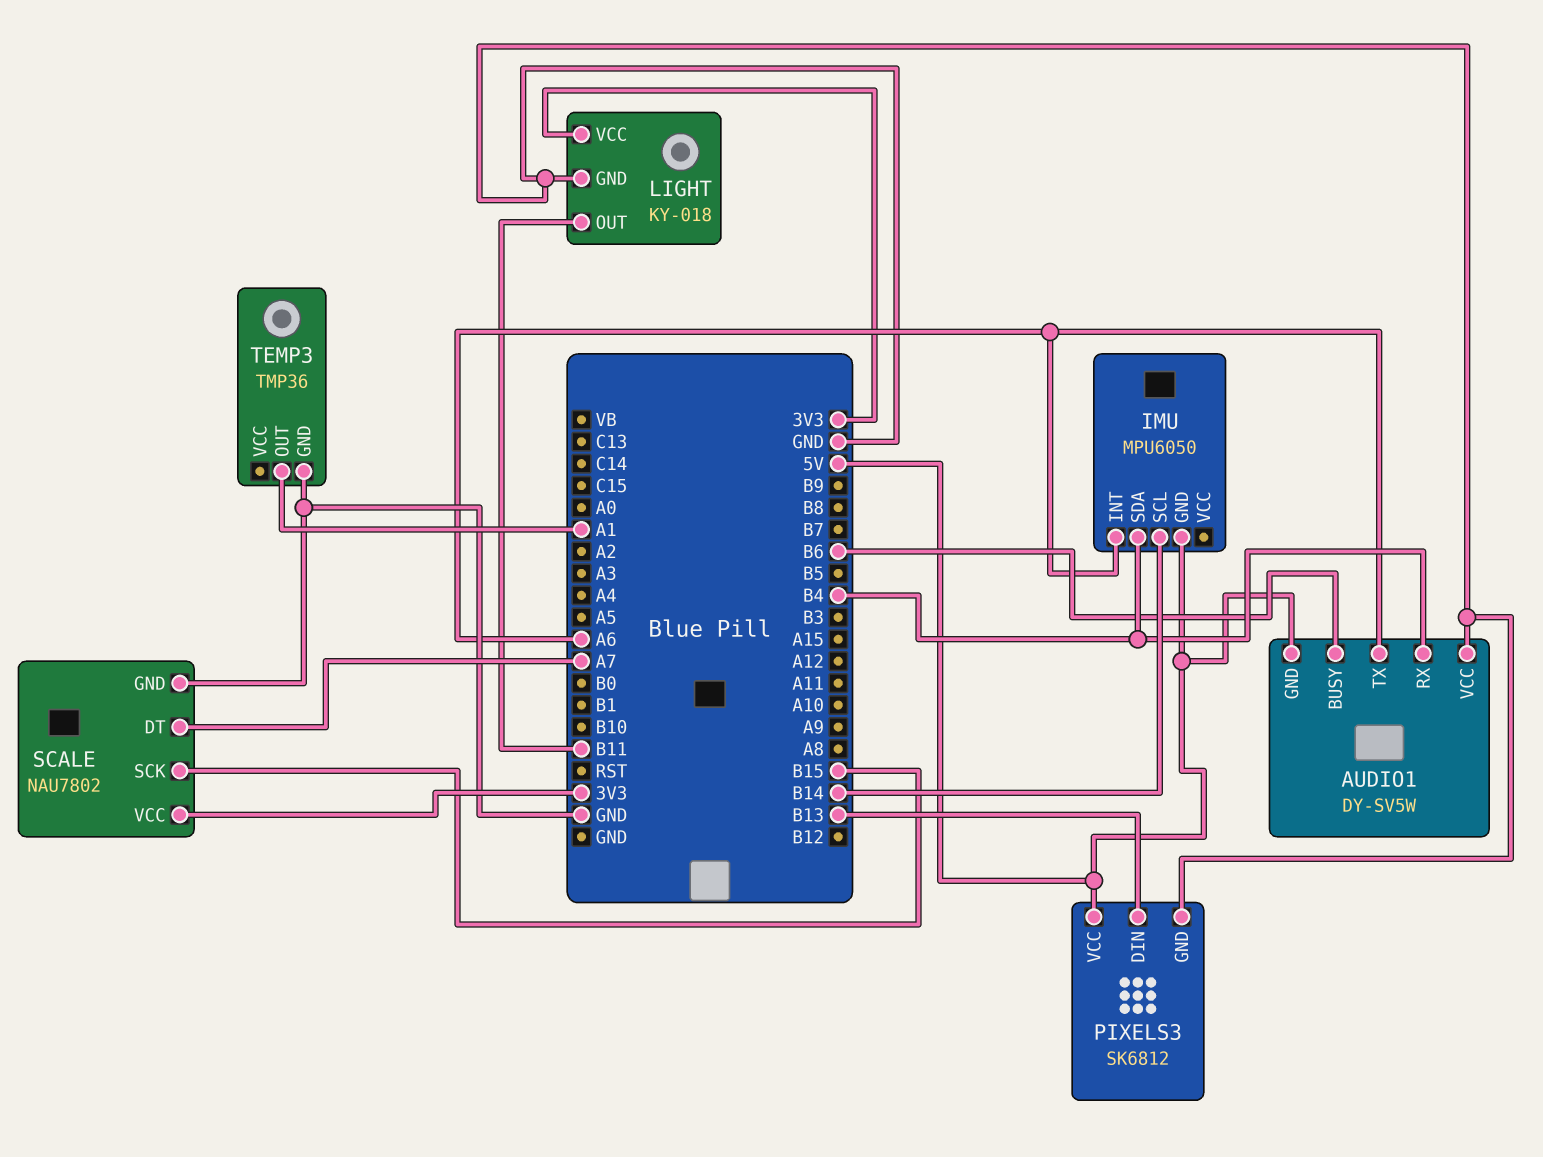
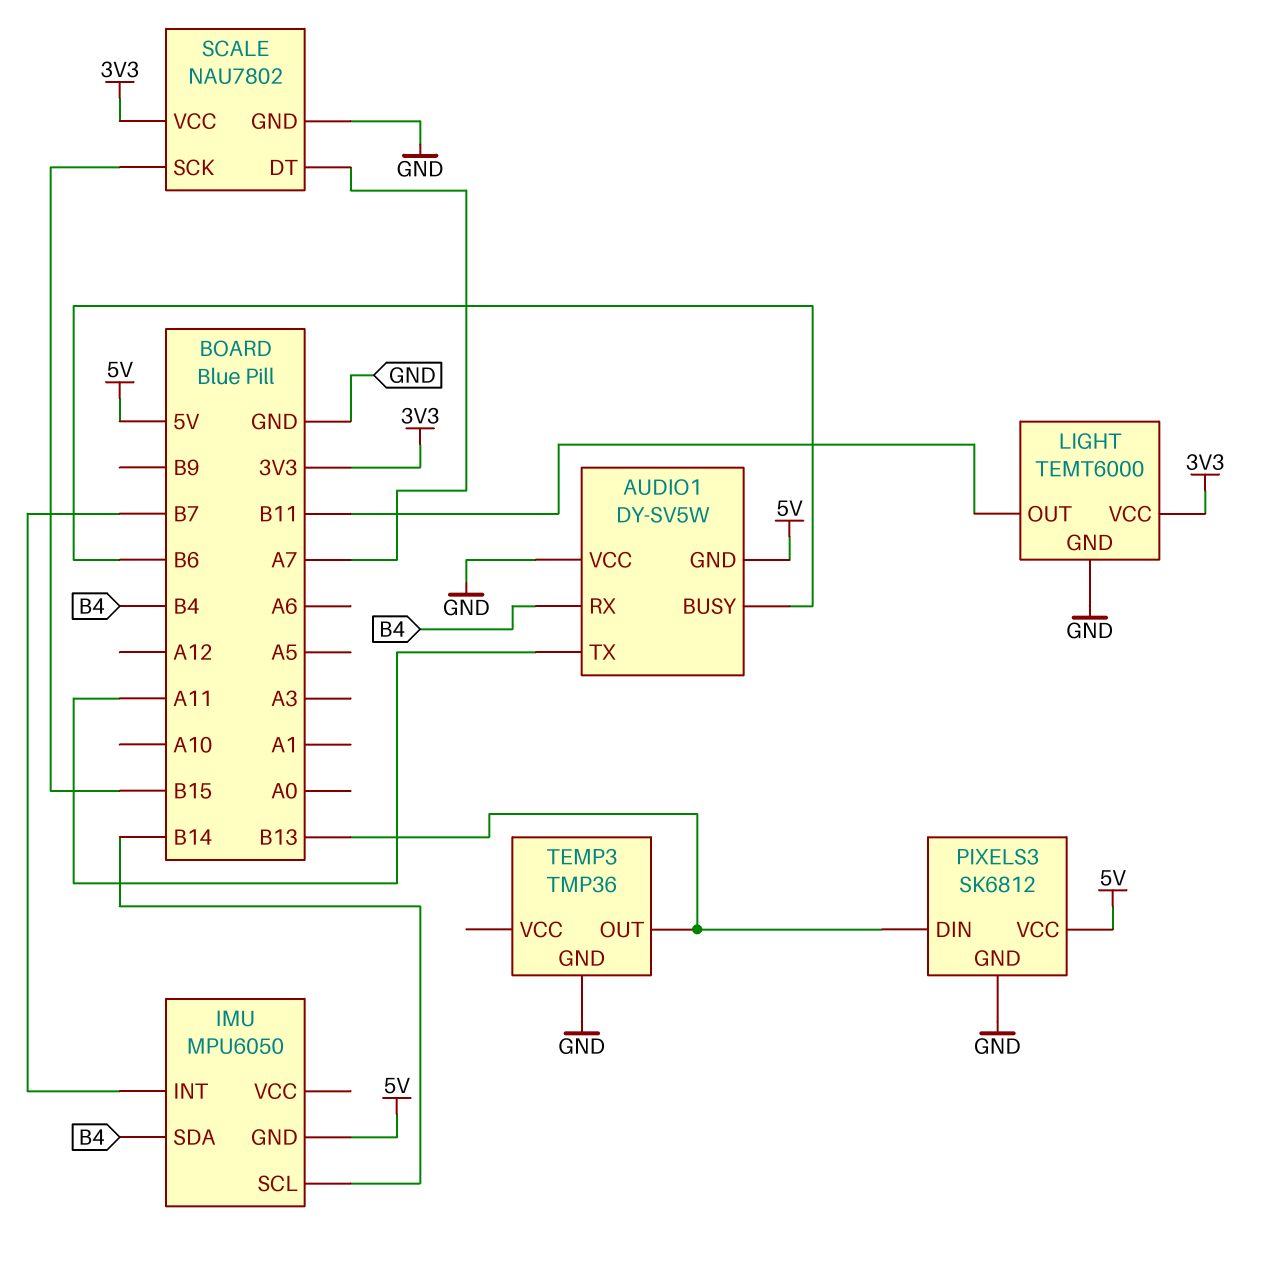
AUDIO1 pin TX: A6 -> A11
IMU pin INT: A6 -> B7
LIGHT: KY-018 -> TEMT6000
TEMP3 pin OUT: A1 -> B13

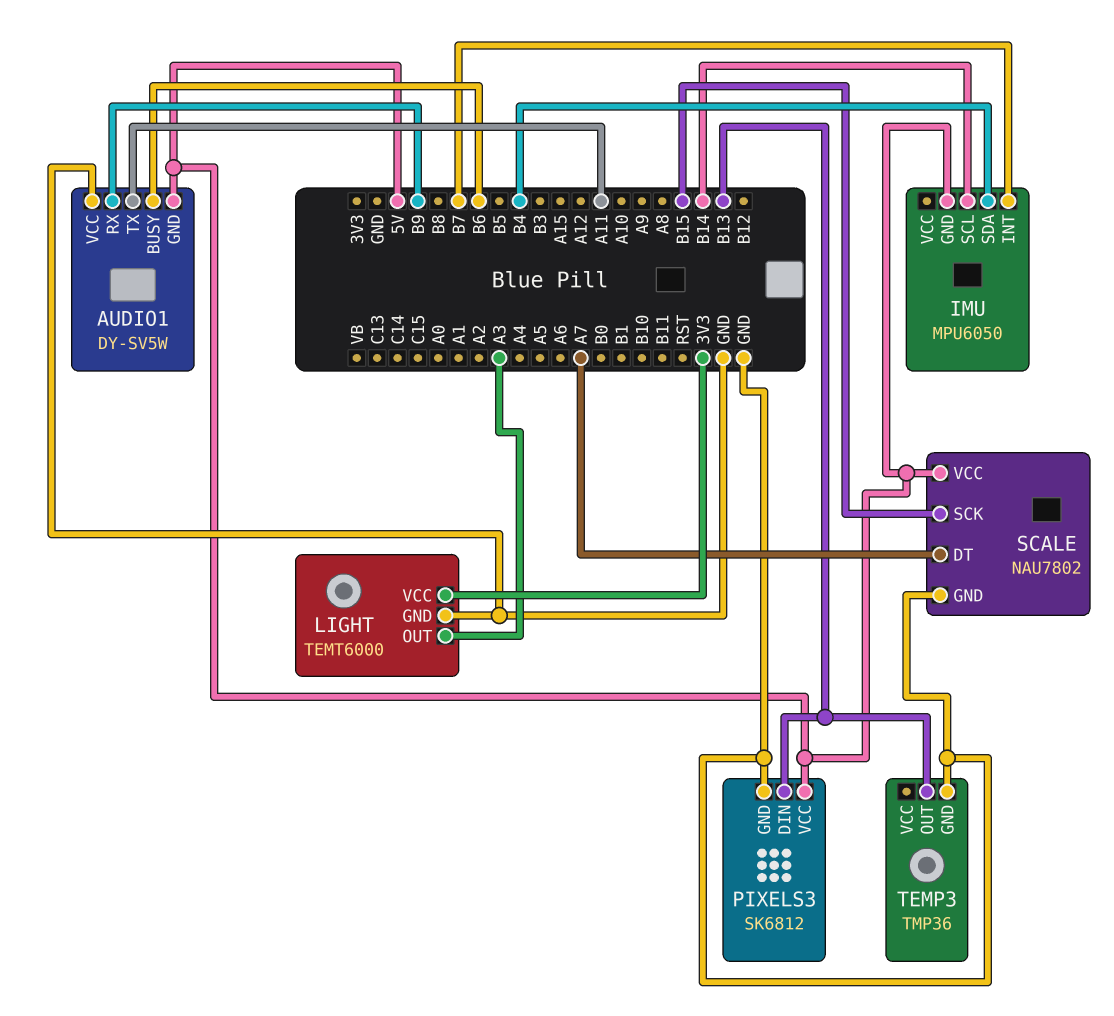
AUDIO1 pin RX: B4 -> B9
LIGHT pin OUT: B11 -> A3
SCALE pin VCC: 3V3 -> 5V

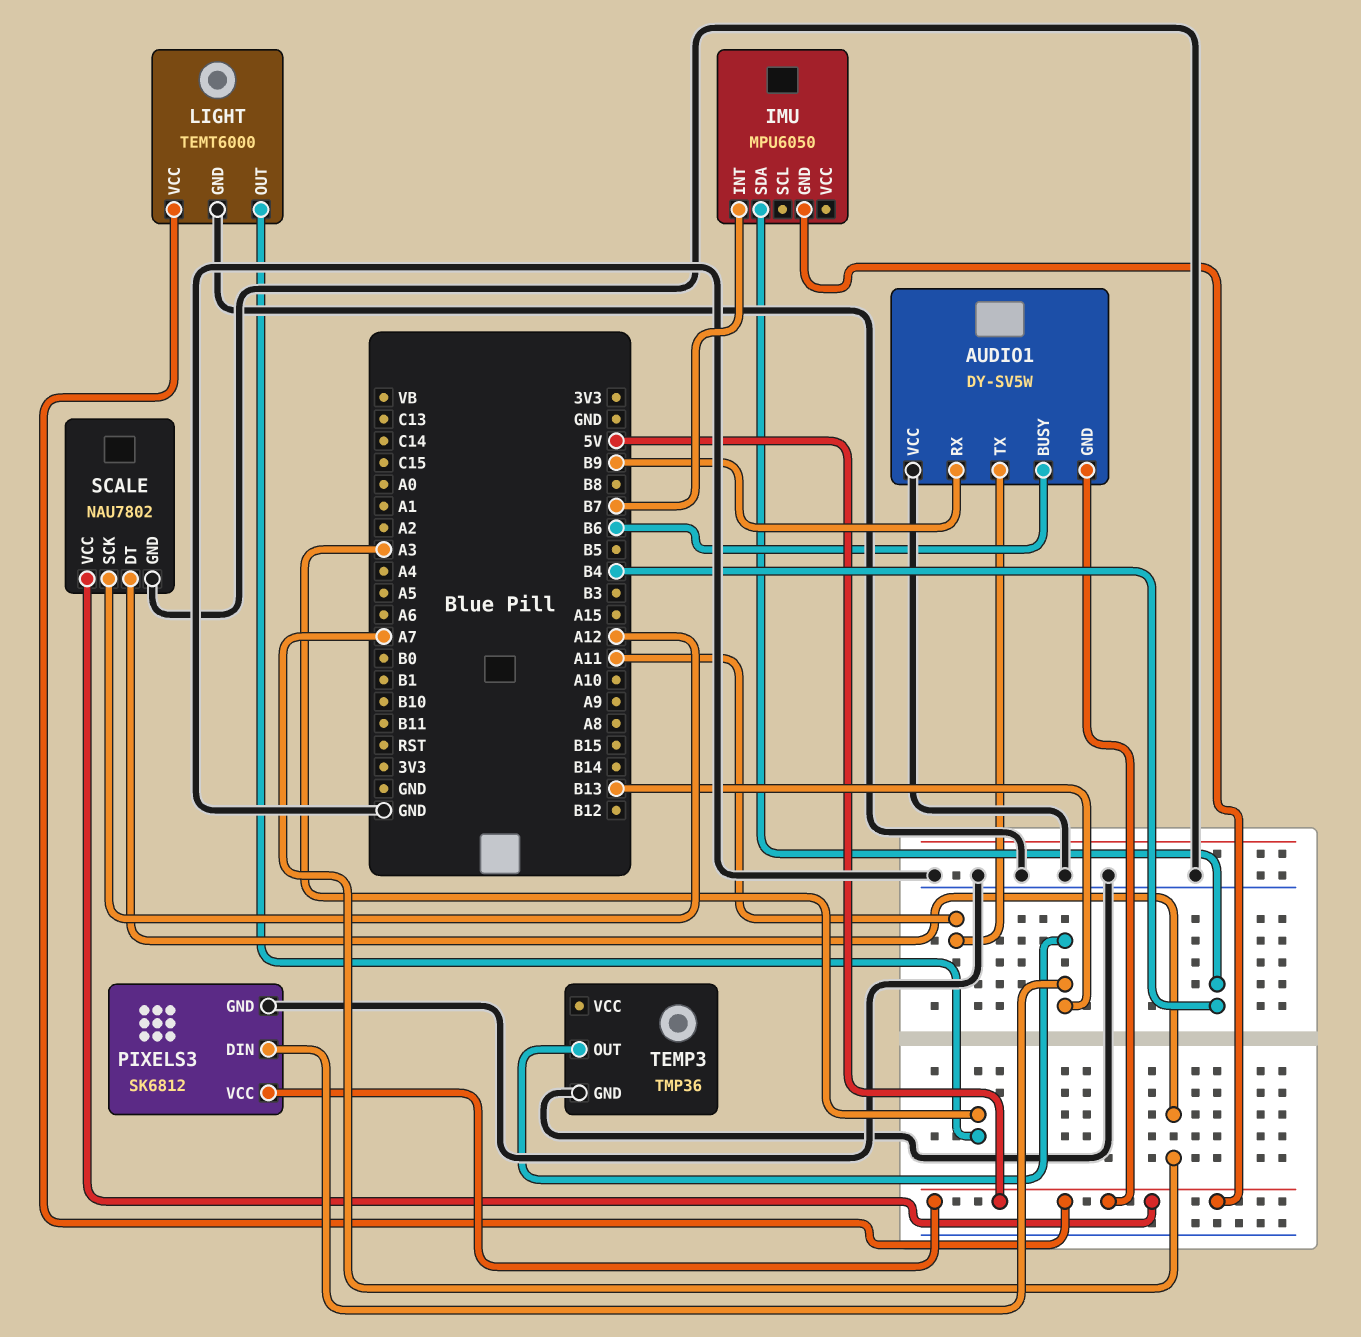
IMU pin SCL: B14 -> none
LIGHT pin VCC: 3V3 -> 5V
SCALE pin SCK: B15 -> A12

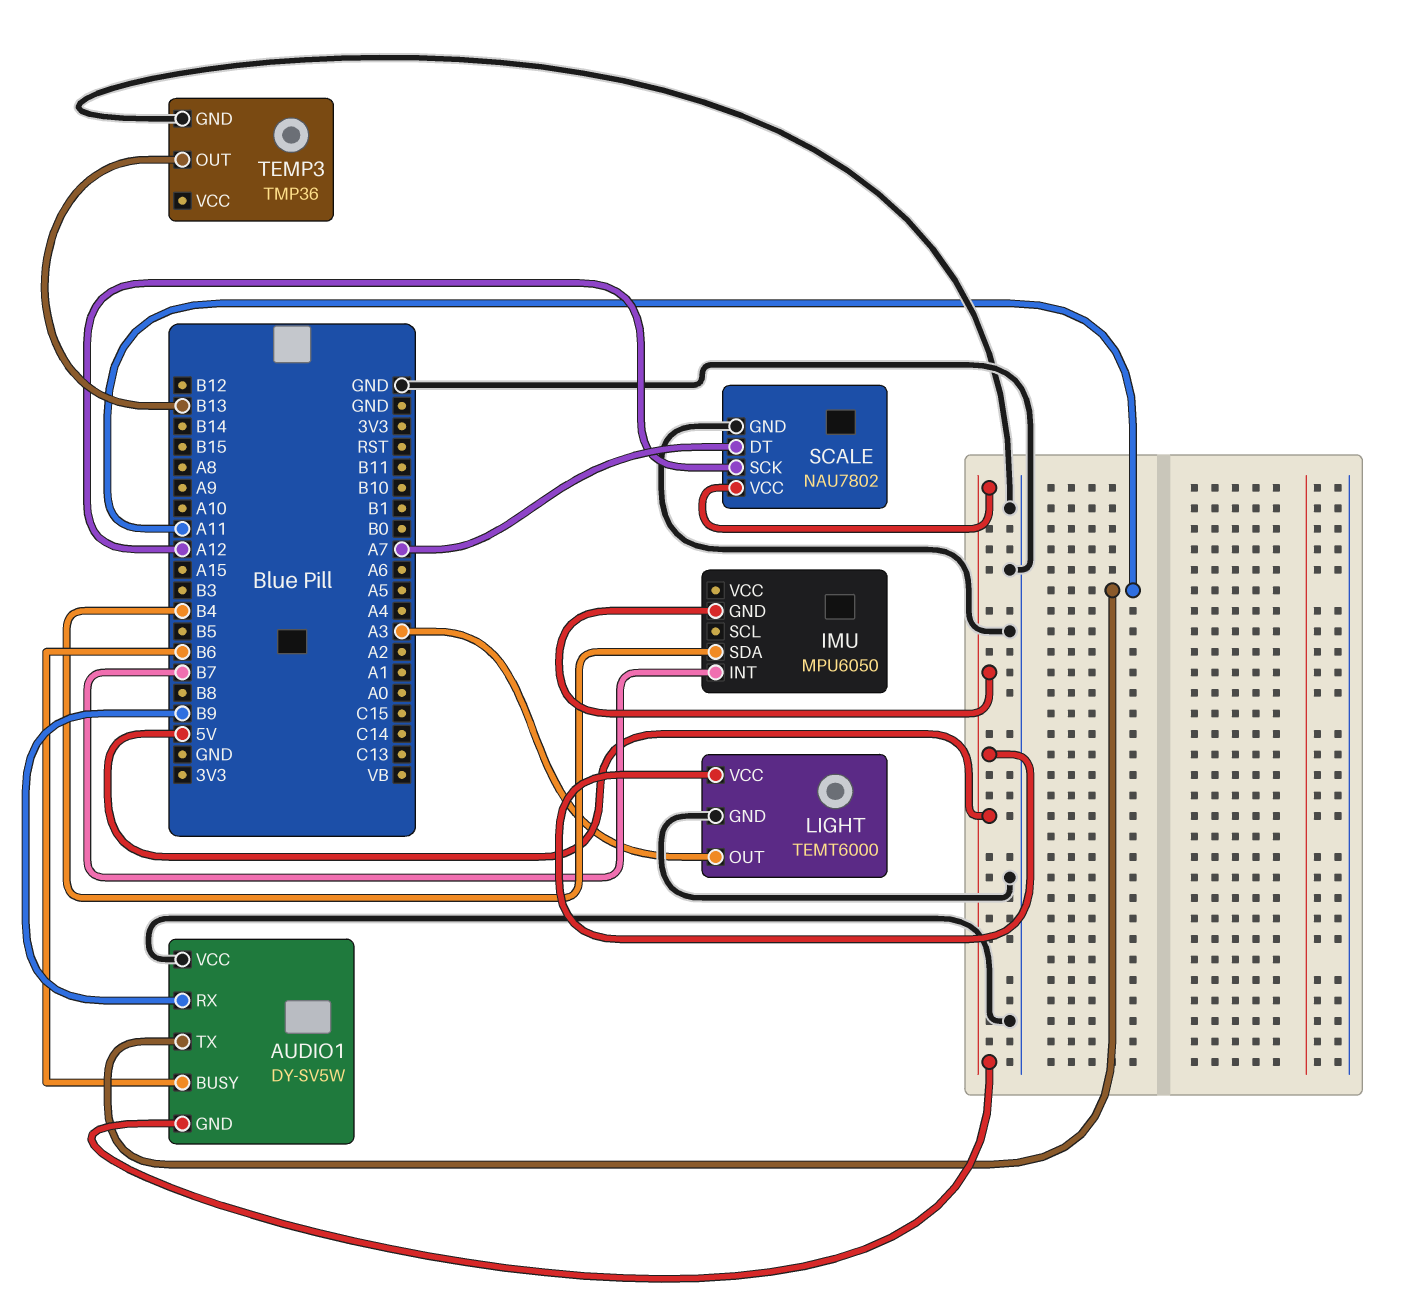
PIXELS3: SK6812 -> none
PIXELS3 pin DIN: B13 -> none
PIXELS3 pin GND: GND -> none
PIXELS3 pin VCC: 5V -> none

